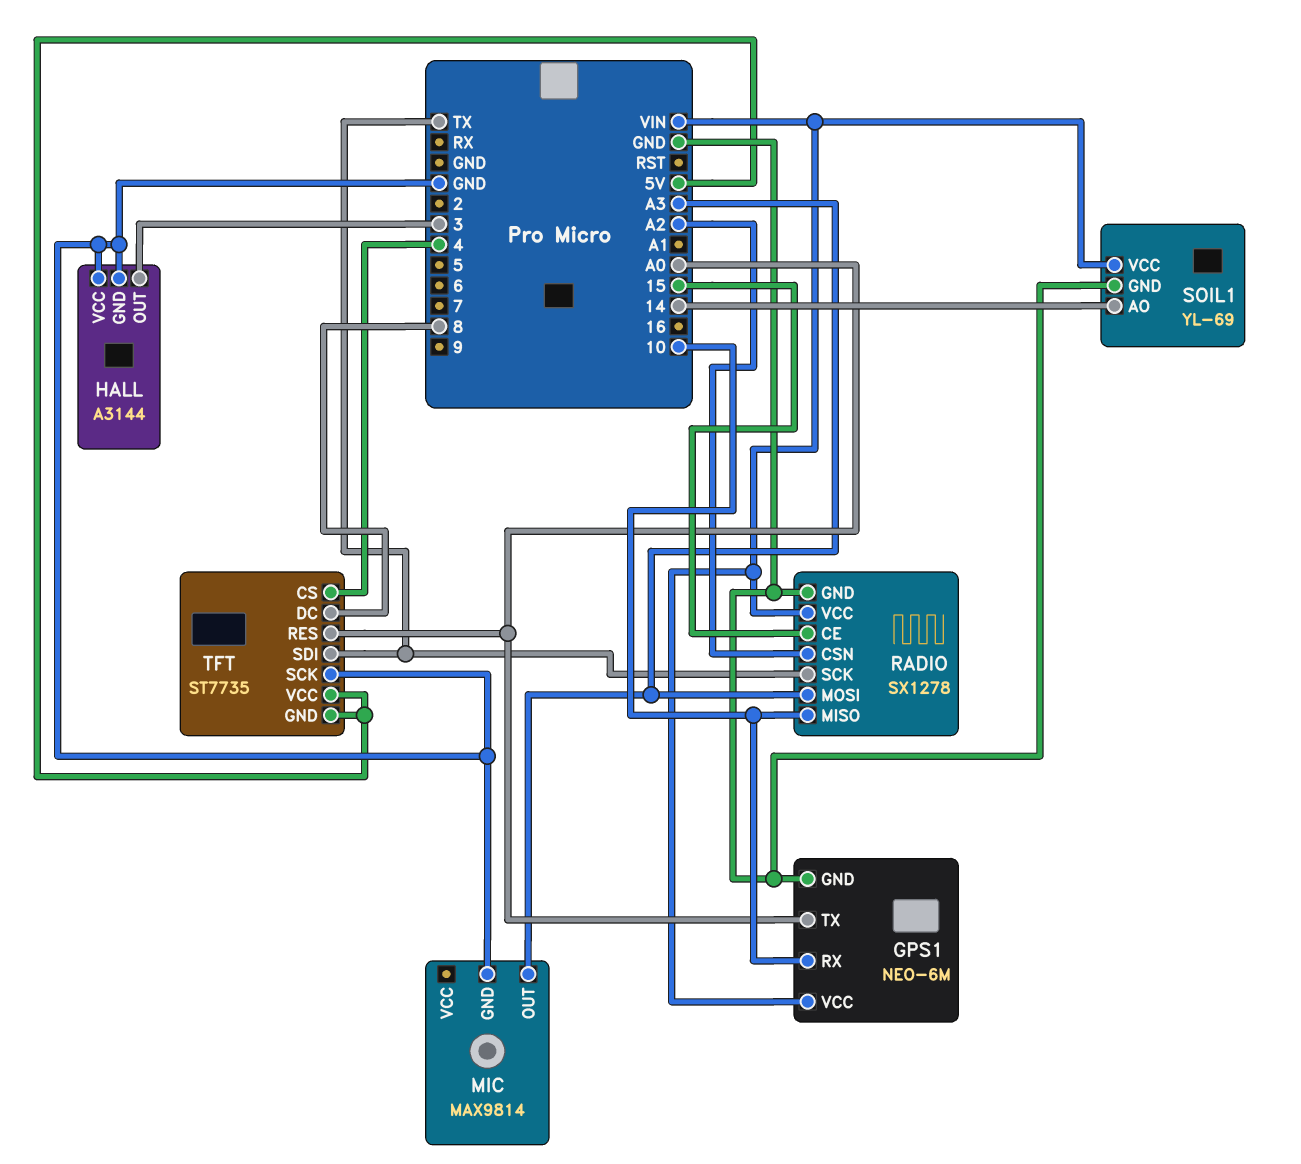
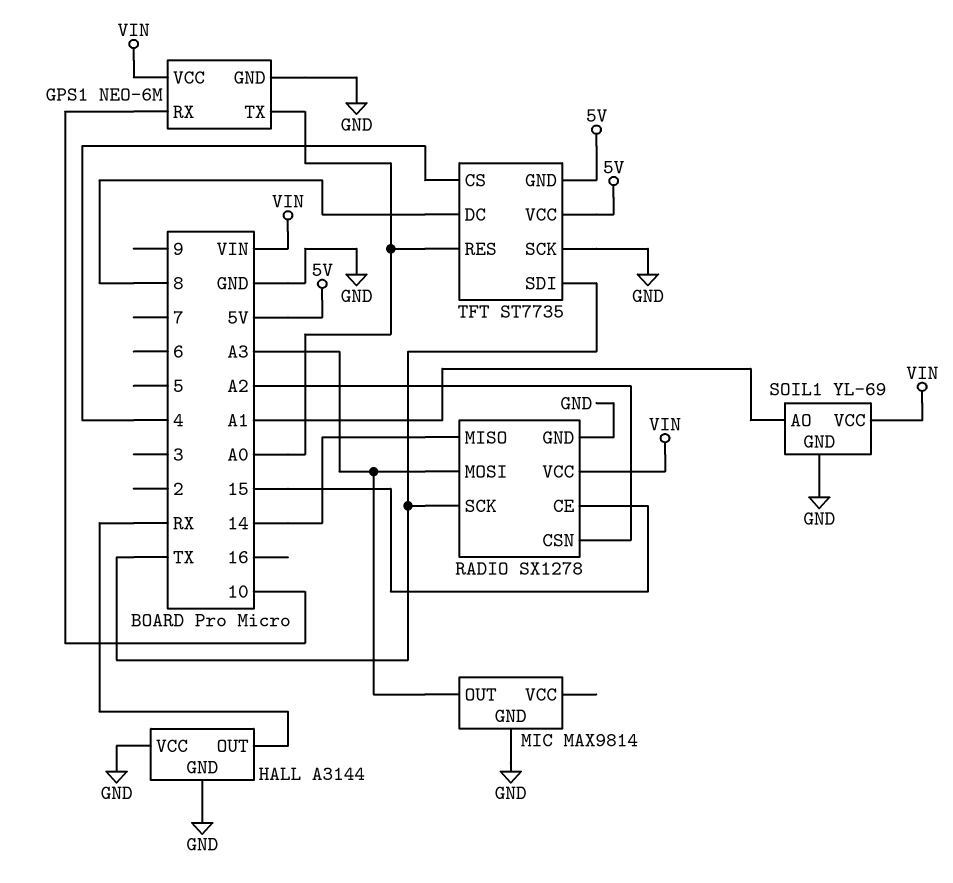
HALL pin OUT: 3 -> RX
RADIO pin MISO: 10 -> 14
SOIL1 pin AO: 14 -> A1

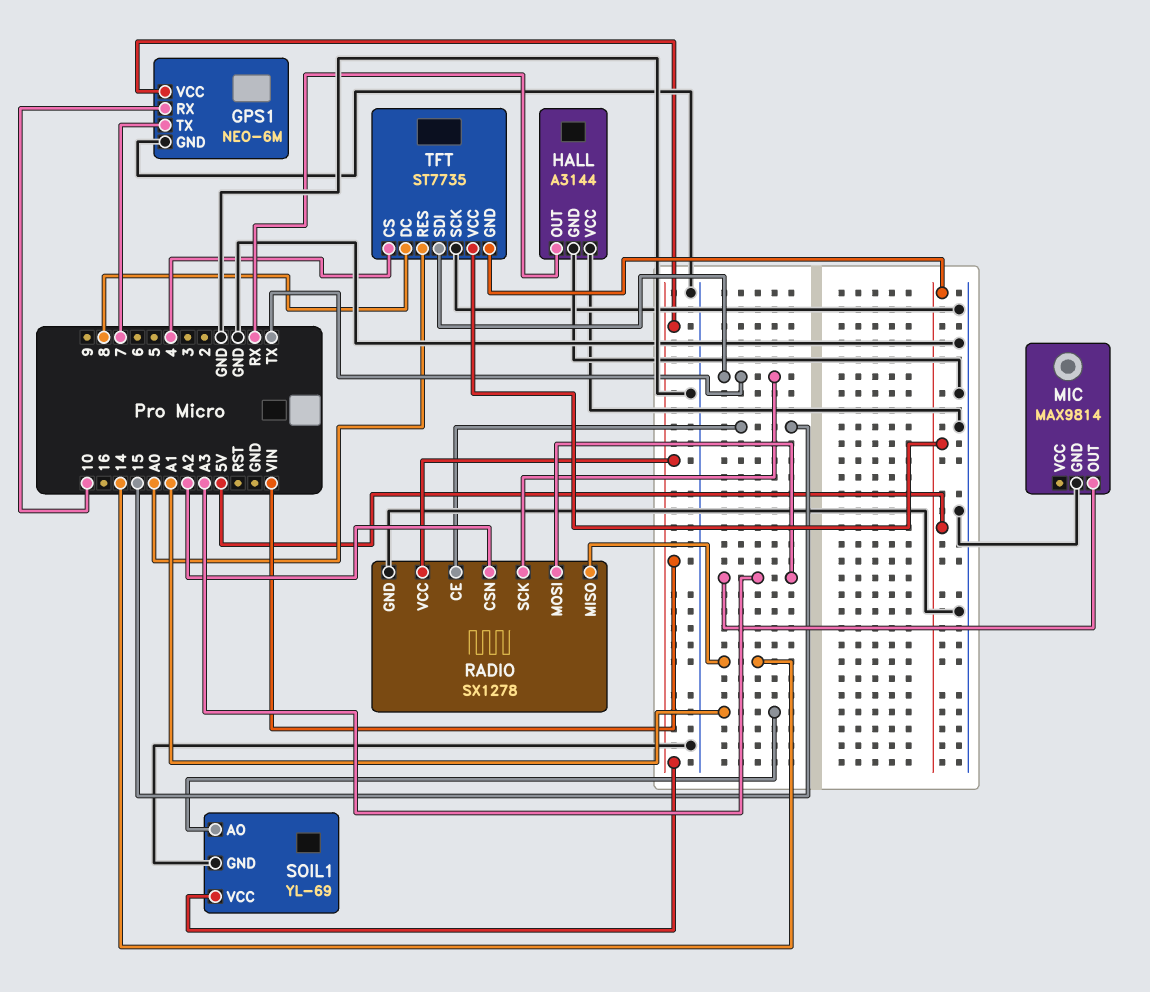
GPS1 pin TX: A0 -> 7

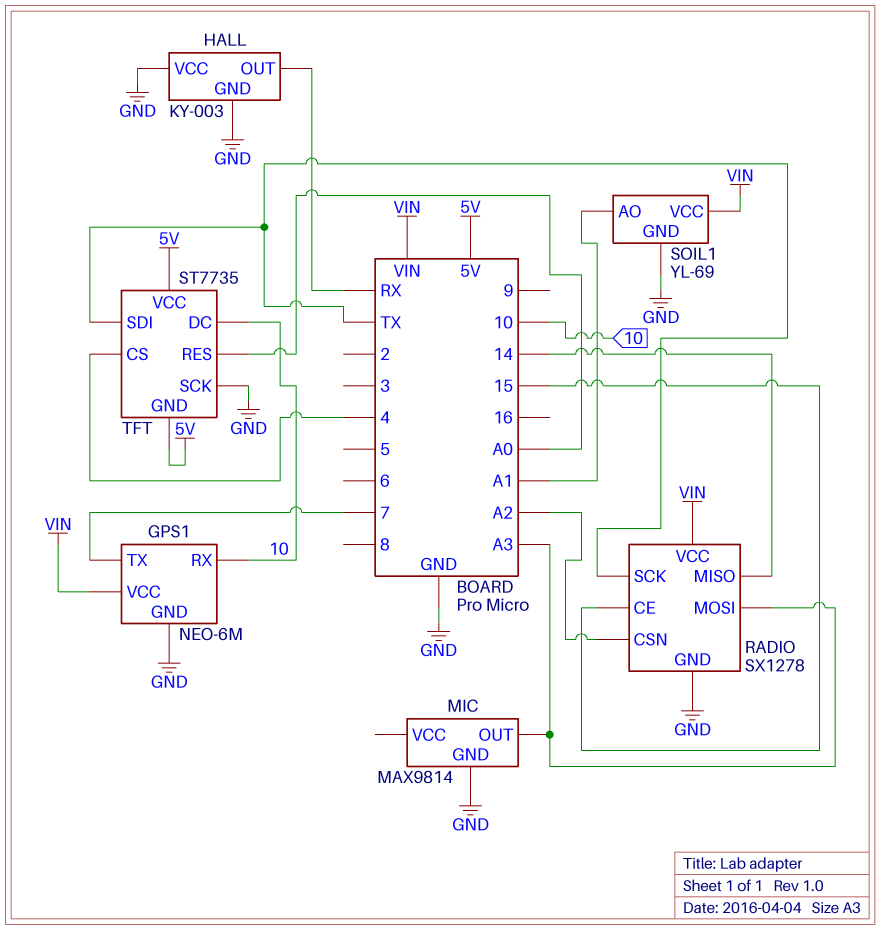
HALL: A3144 -> KY-003
TFT pin DC: 8 -> 10

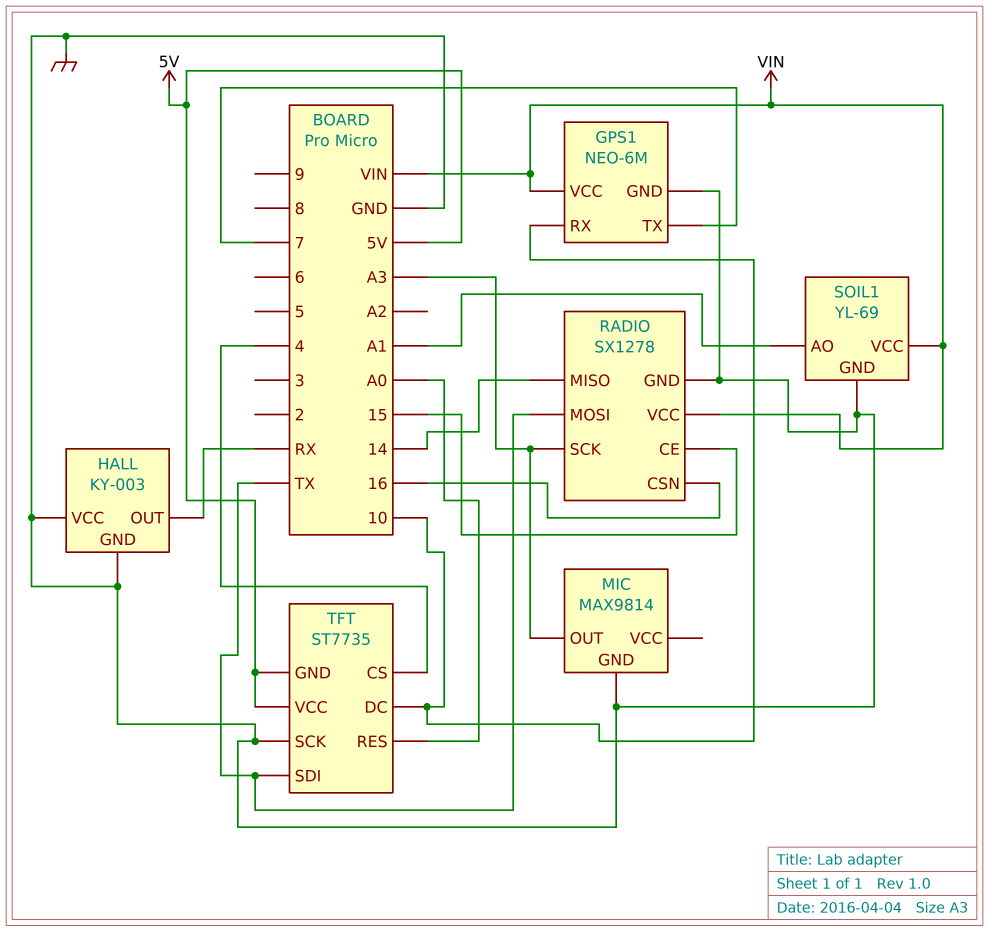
RADIO pin CSN: A2 -> 16
RADIO pin MOSI: A3 -> TX
RADIO pin SCK: TX -> A3

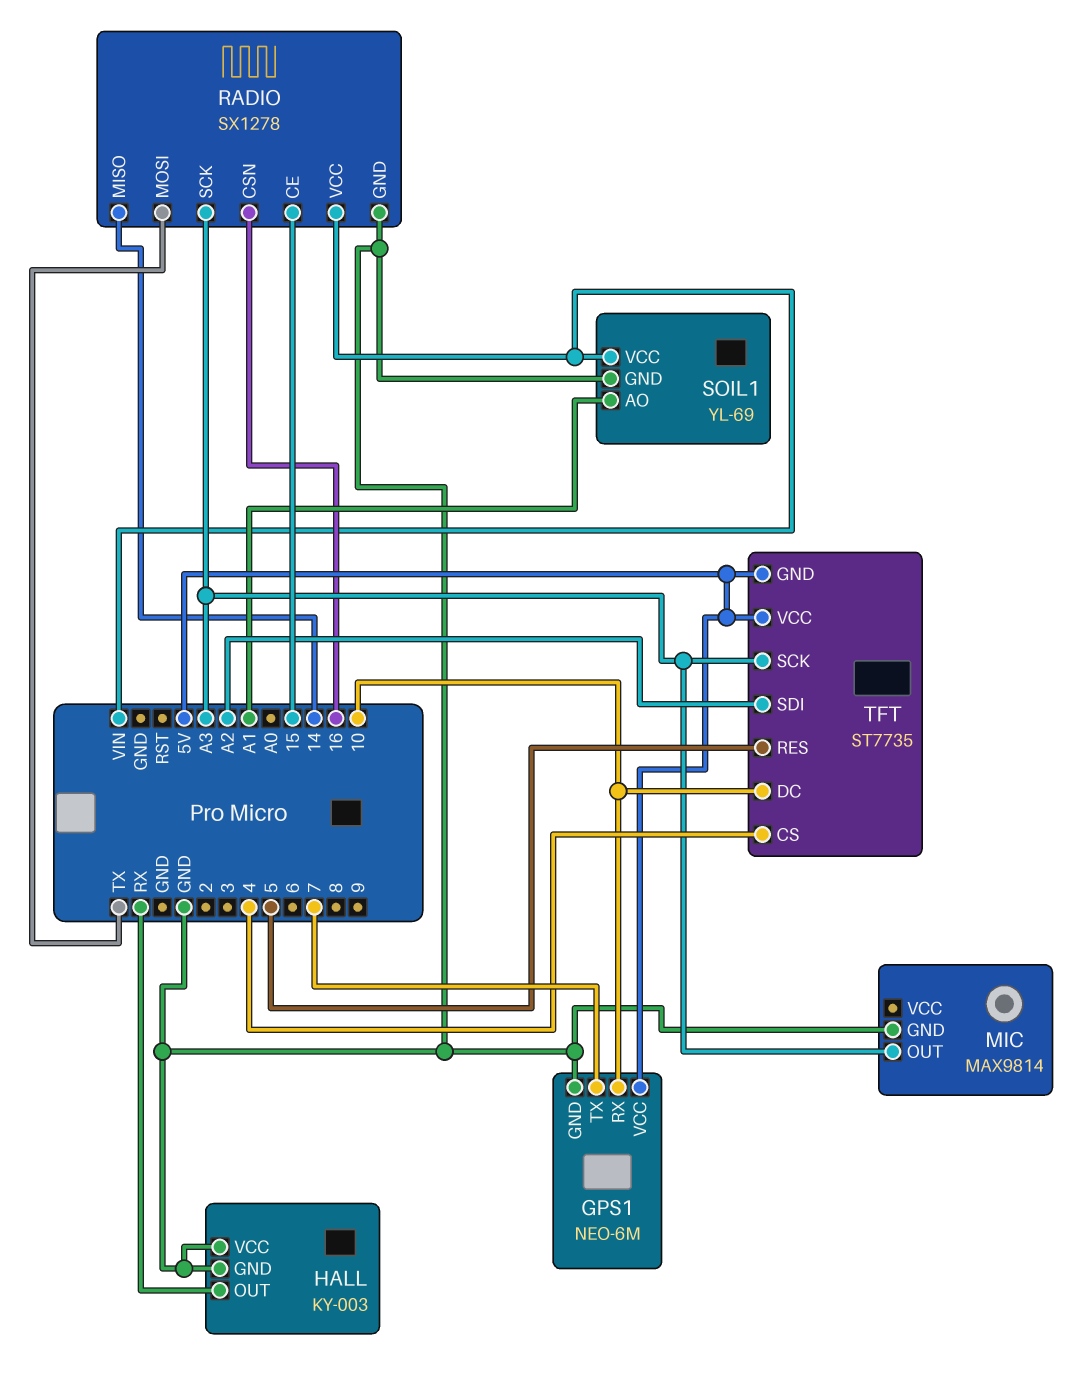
GPS1 pin VCC: VIN -> 5V
TFT pin RES: A0 -> 5
TFT pin SCK: GND -> A3
TFT pin SDI: TX -> A2

